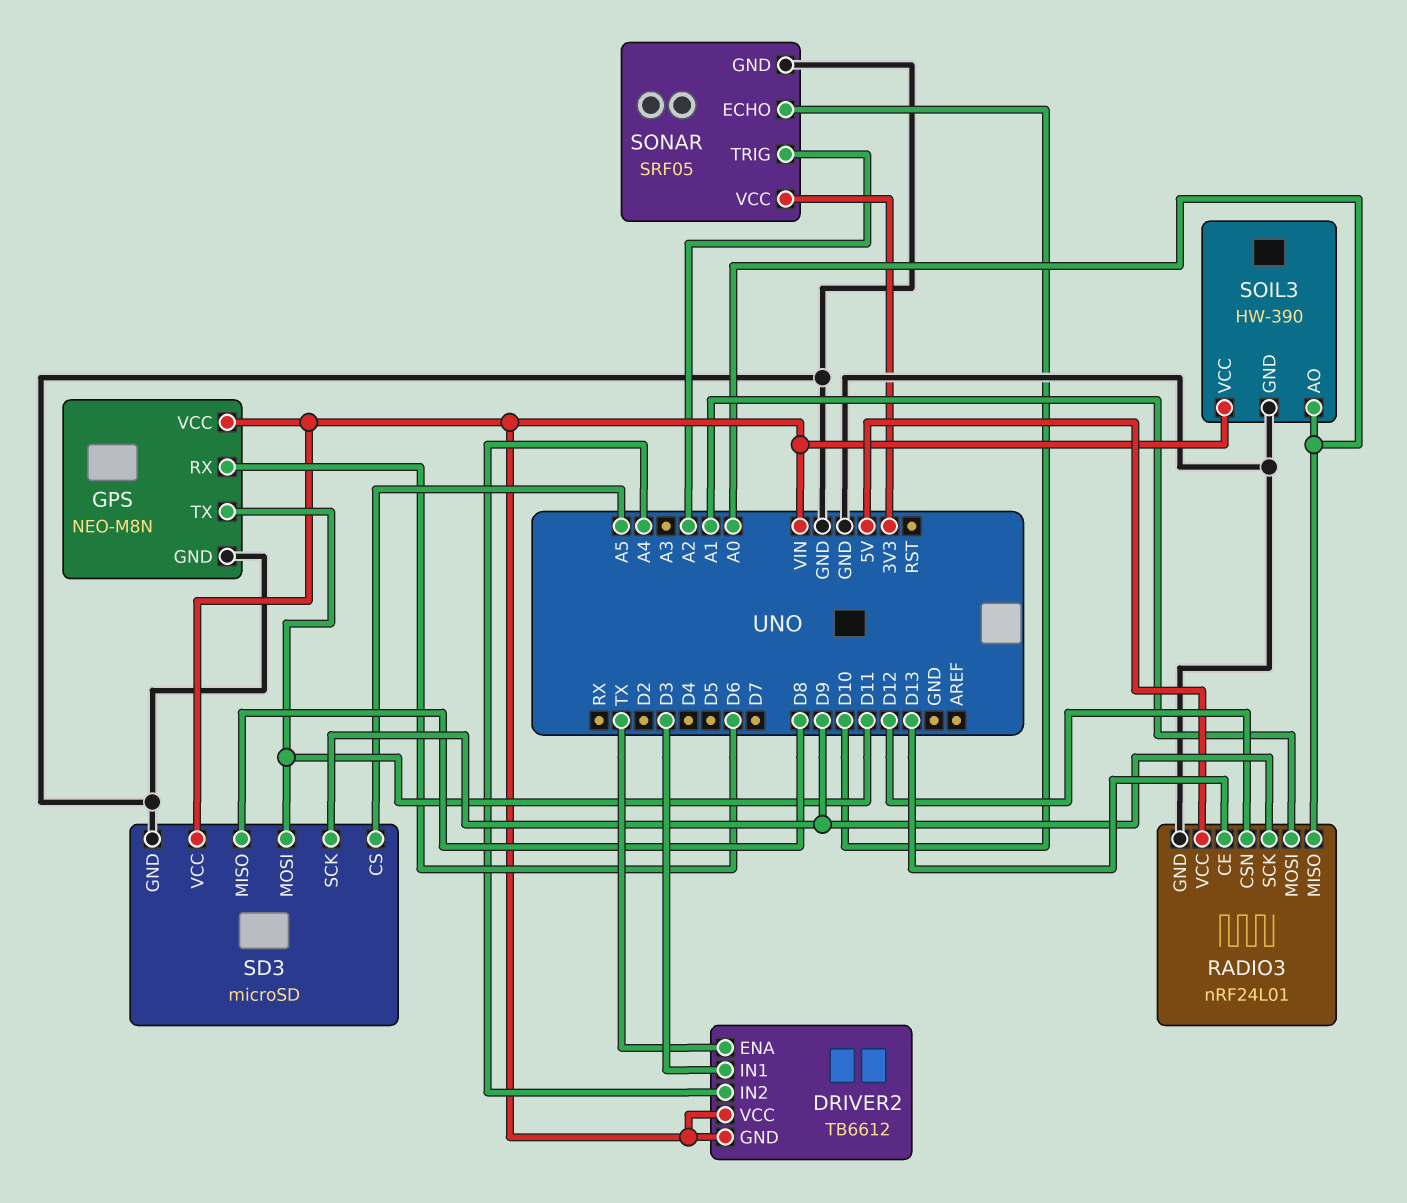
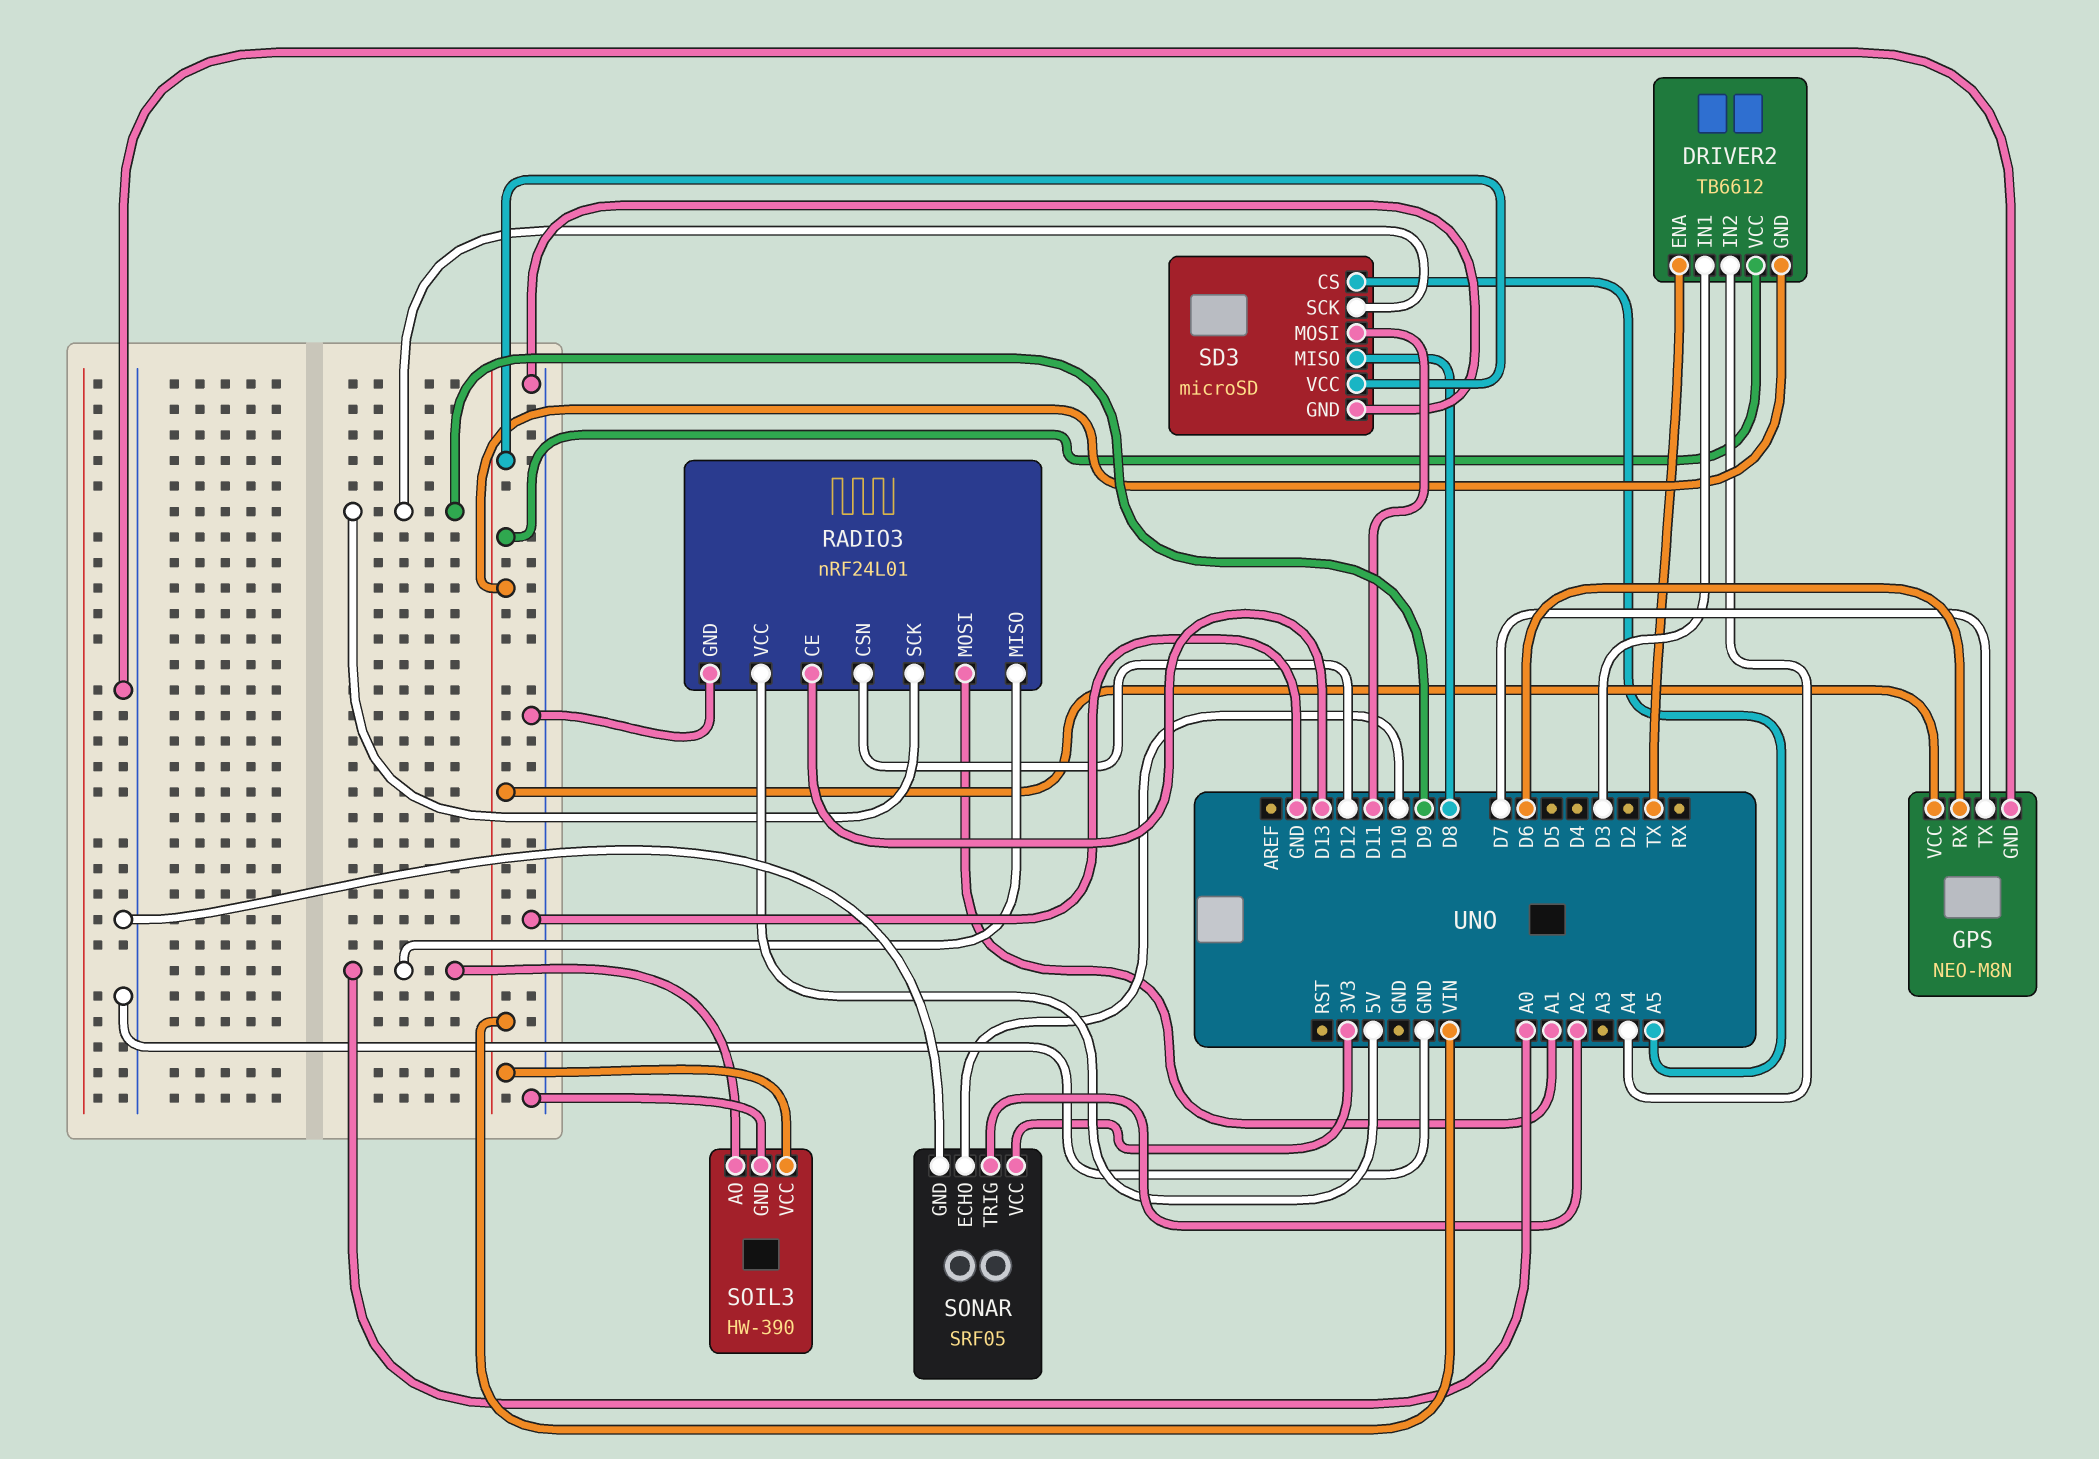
GPS pin TX: D11 -> D7

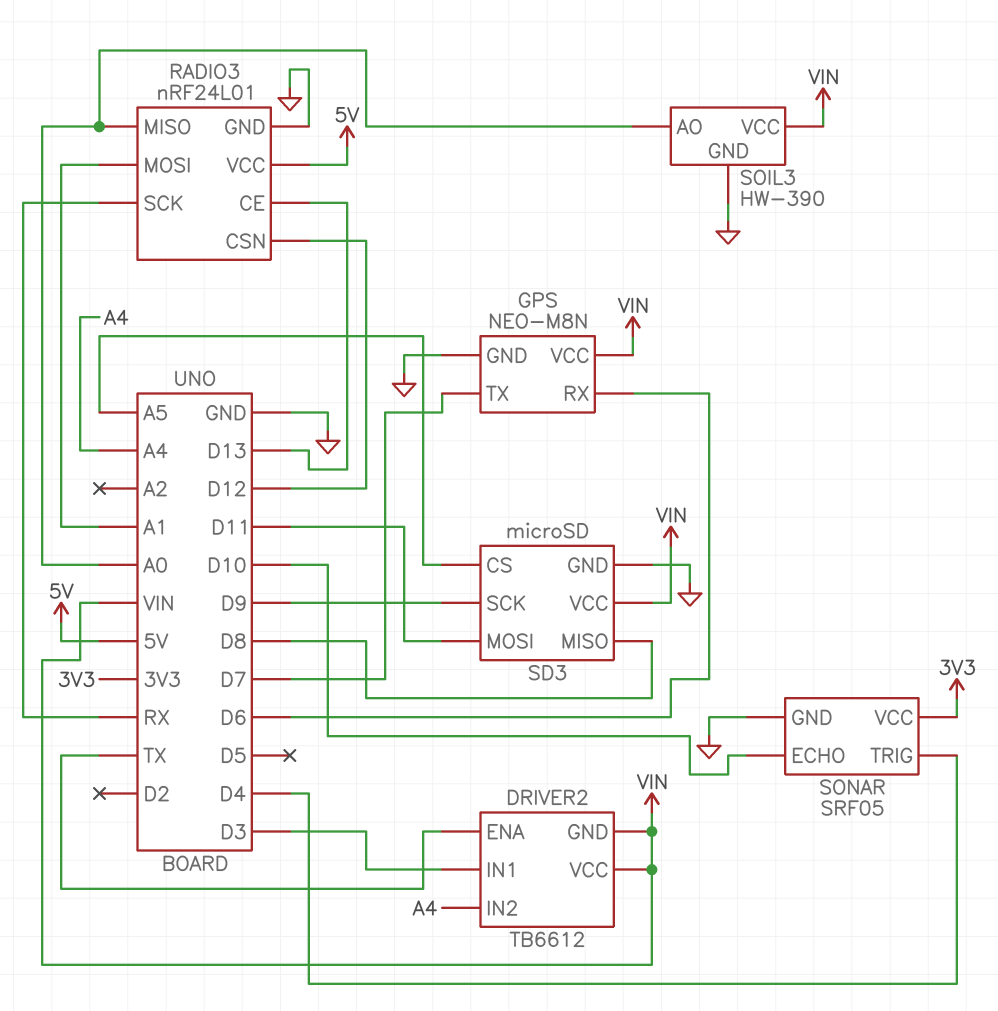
RADIO3 pin SCK: D9 -> RX
SONAR pin TRIG: A2 -> D4

